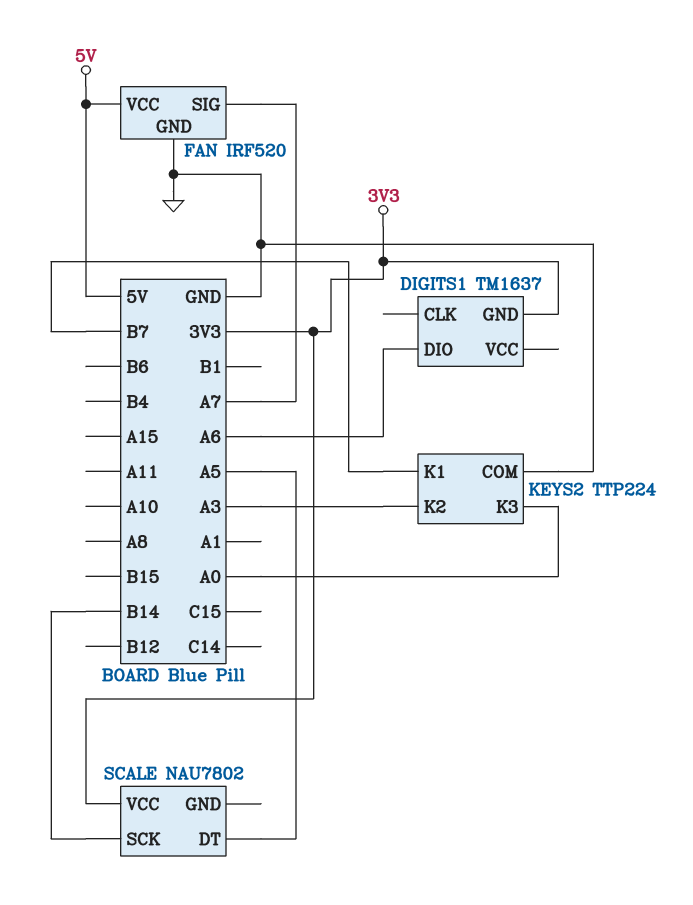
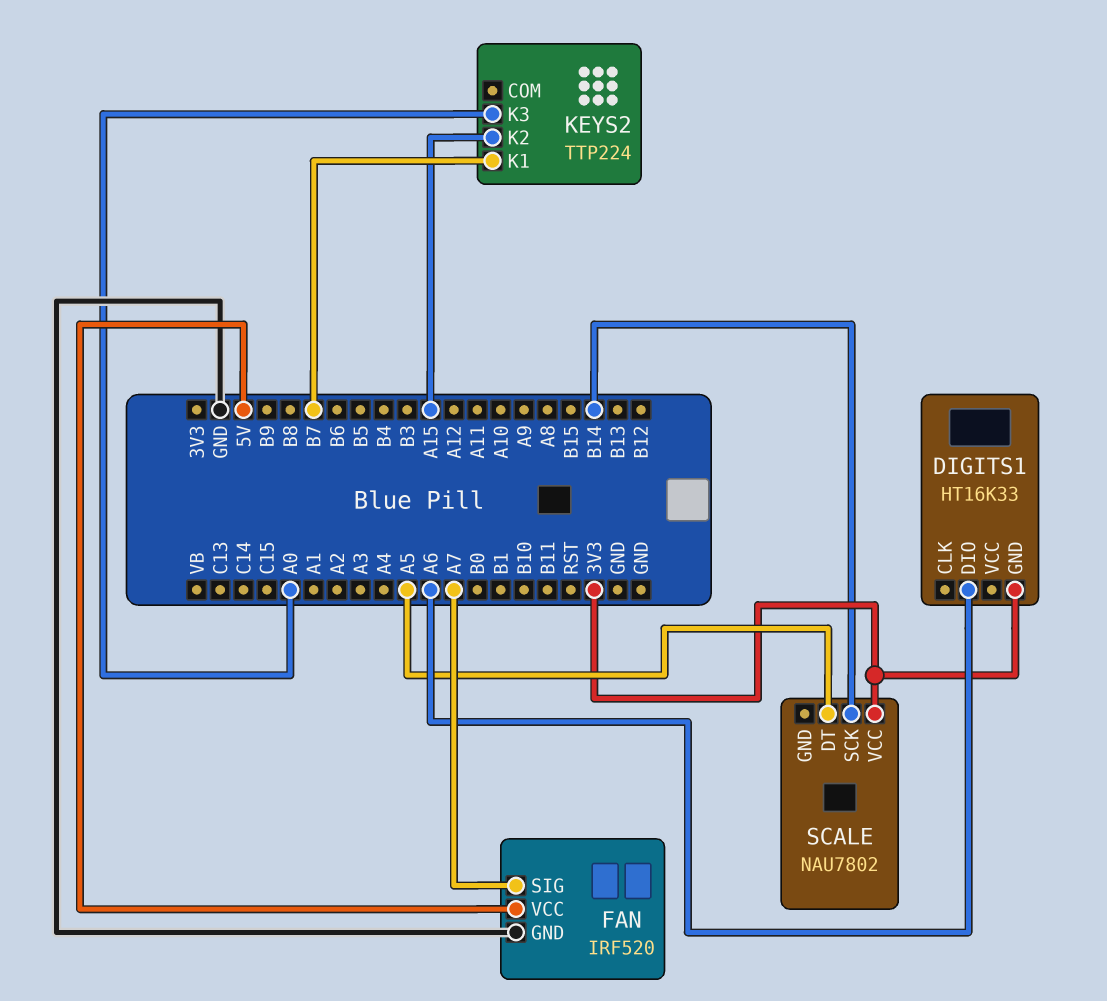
DIGITS1: TM1637 -> HT16K33
KEYS2 pin COM: GND -> none
KEYS2 pin K2: A3 -> A15

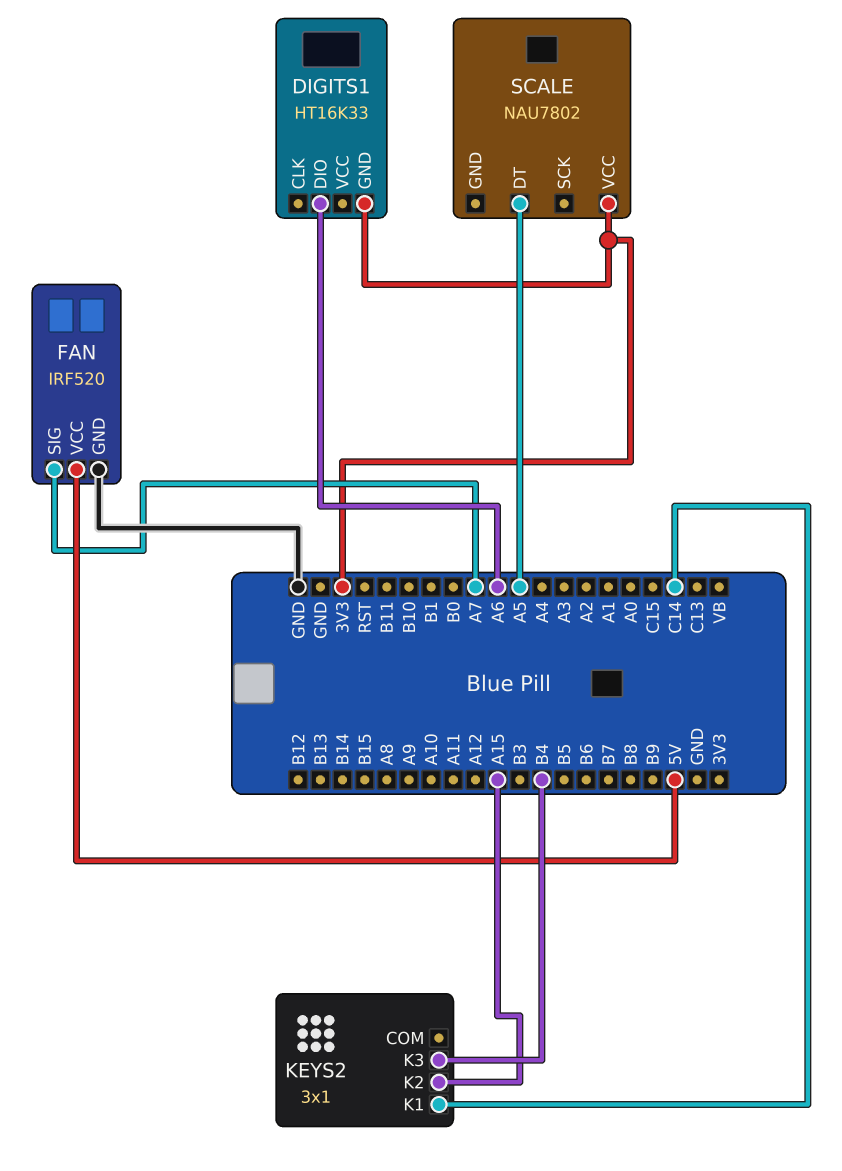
KEYS2: TTP224 -> 3x1
KEYS2 pin K1: B7 -> C14
KEYS2 pin K3: A0 -> B4
SCALE pin SCK: B14 -> none

